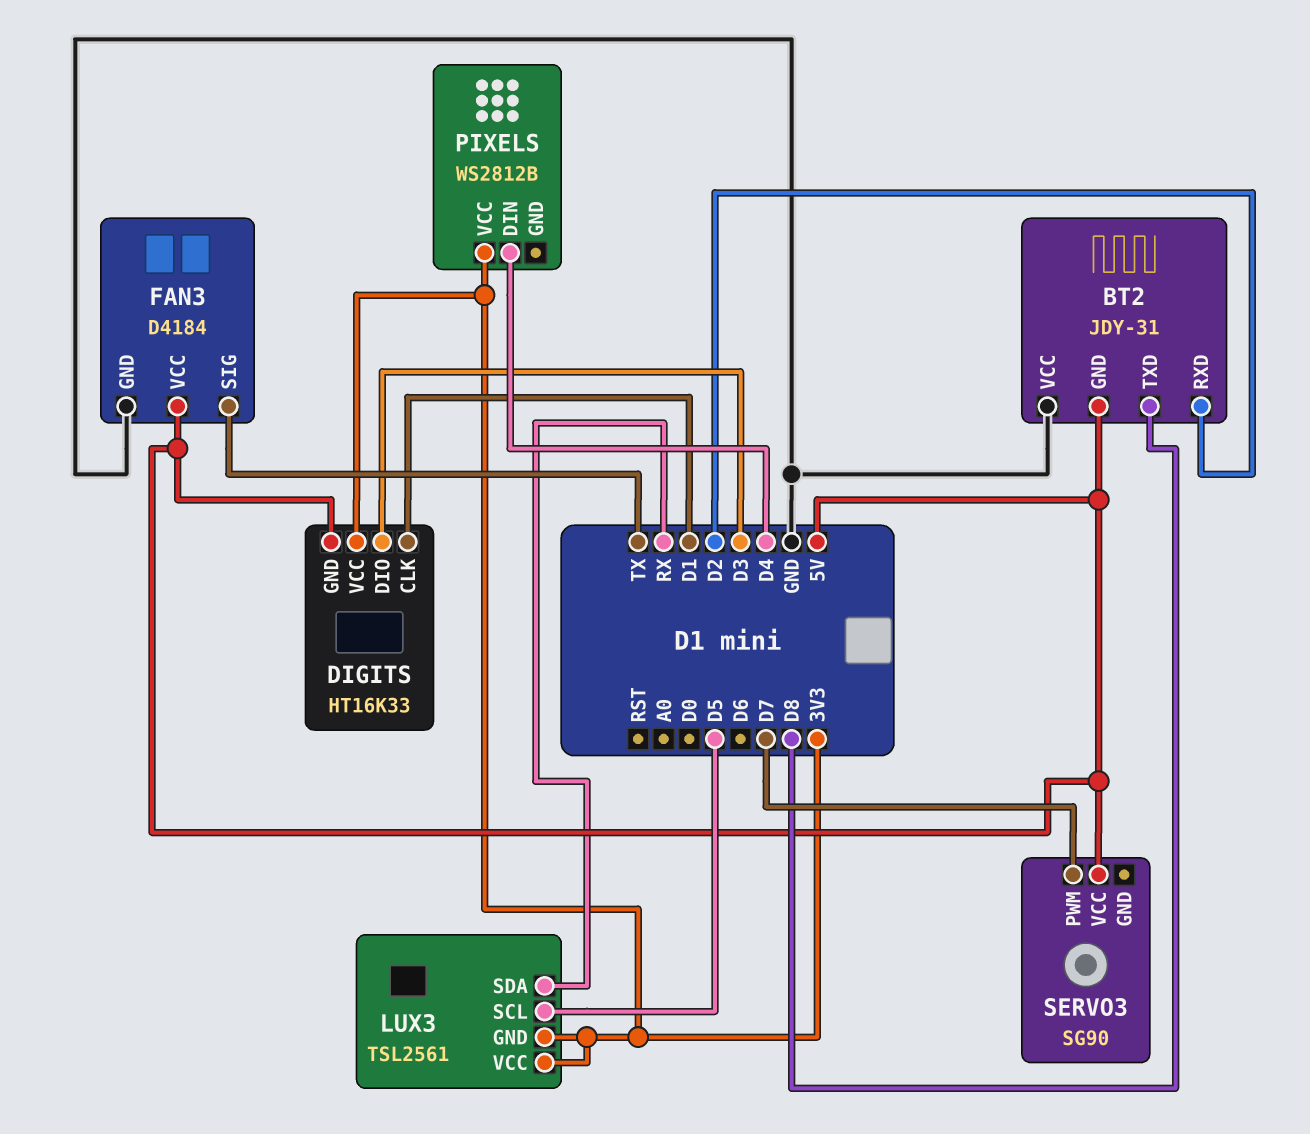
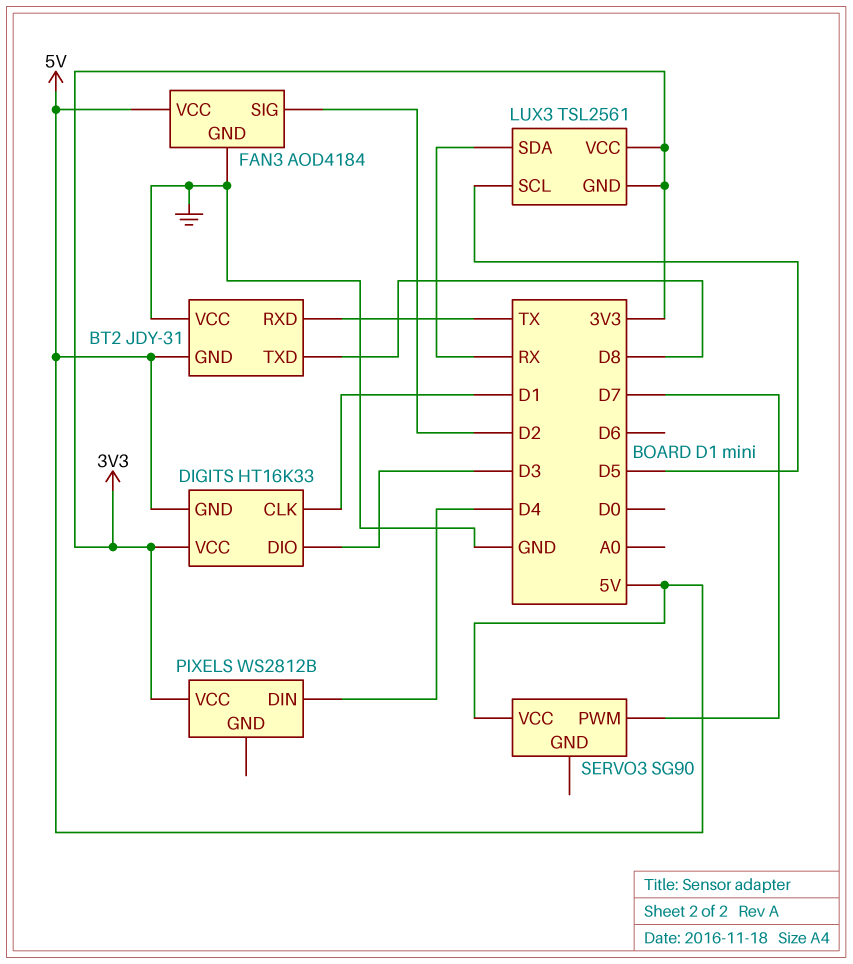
BT2 pin RXD: D2 -> TX
FAN3: D4184 -> AOD4184
FAN3 pin SIG: TX -> D2

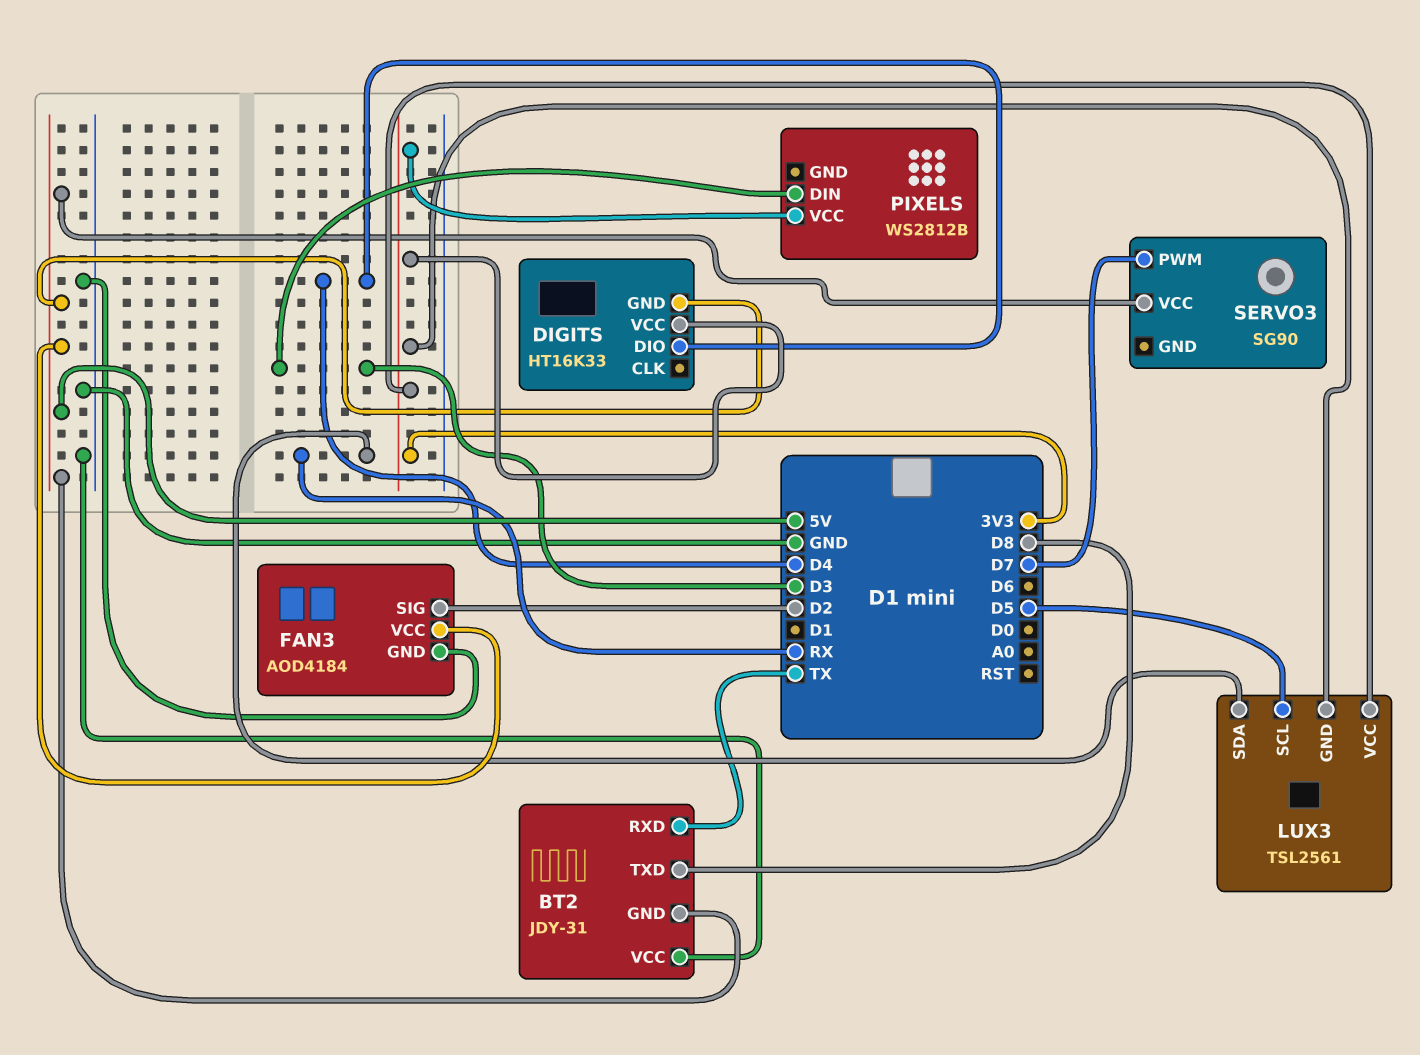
DIGITS pin CLK: D1 -> none
DIGITS pin DIO: D3 -> D4
PIXELS pin DIN: D4 -> D3

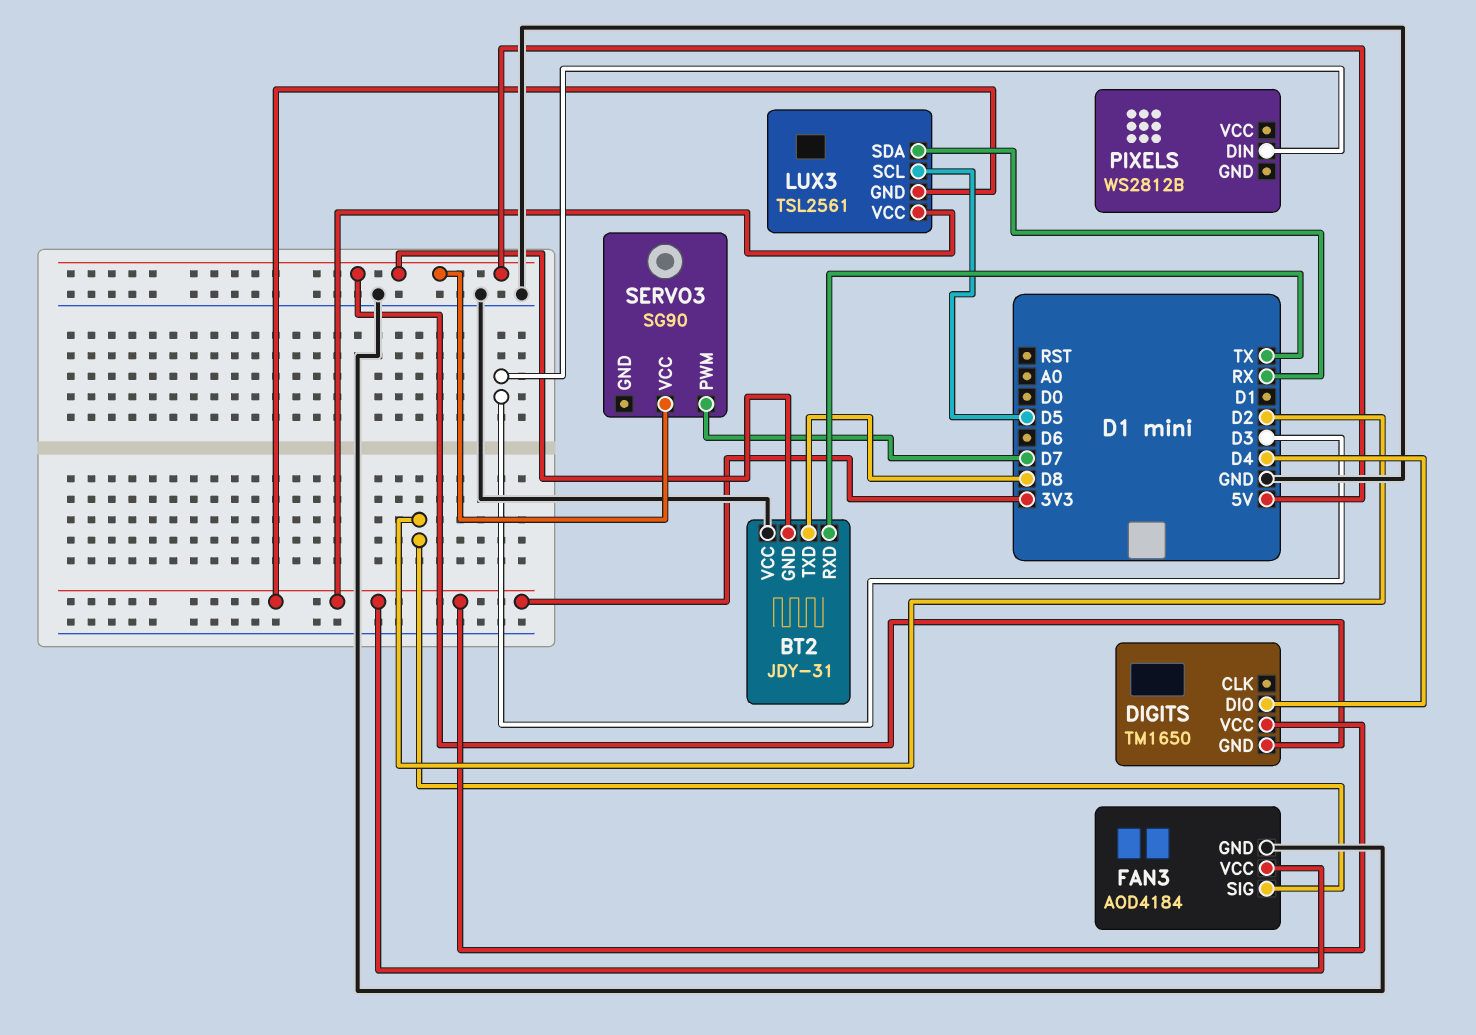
DIGITS: HT16K33 -> TM1650
FAN3 pin VCC: 5V -> 3V3
PIXELS pin VCC: 3V3 -> none

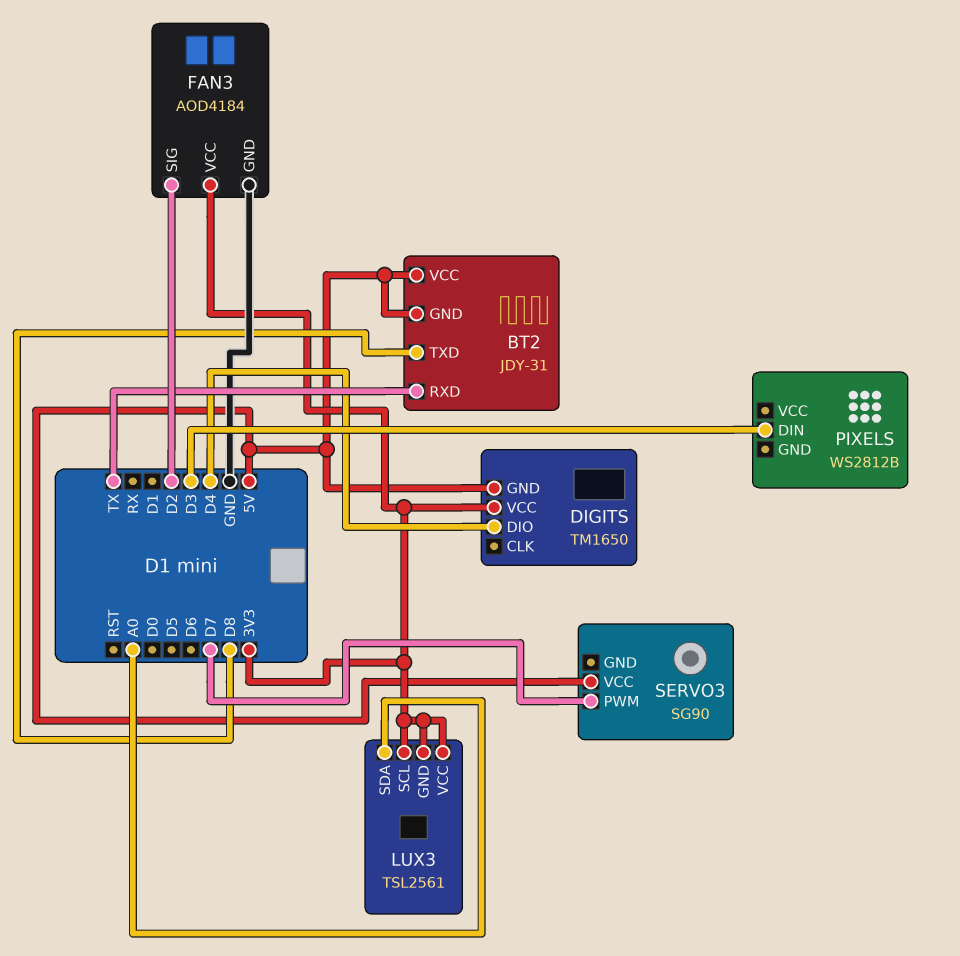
BT2 pin VCC: GND -> 5V
LUX3 pin SCL: D5 -> 3V3
LUX3 pin SDA: RX -> A0

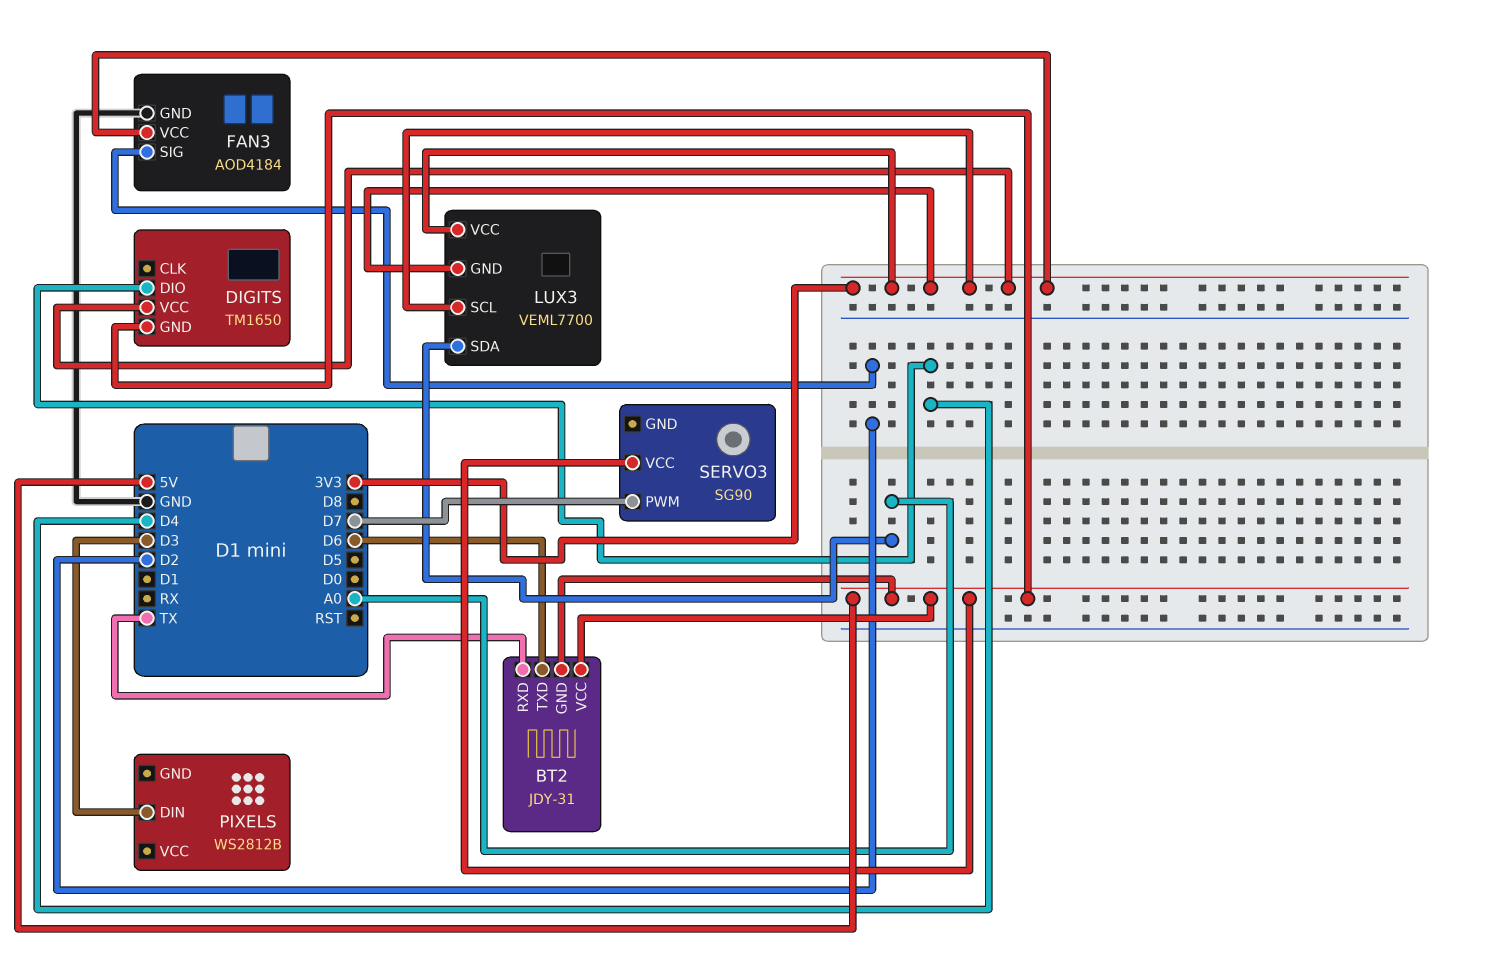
BT2 pin TXD: D8 -> D6
LUX3: TSL2561 -> VEML7700

